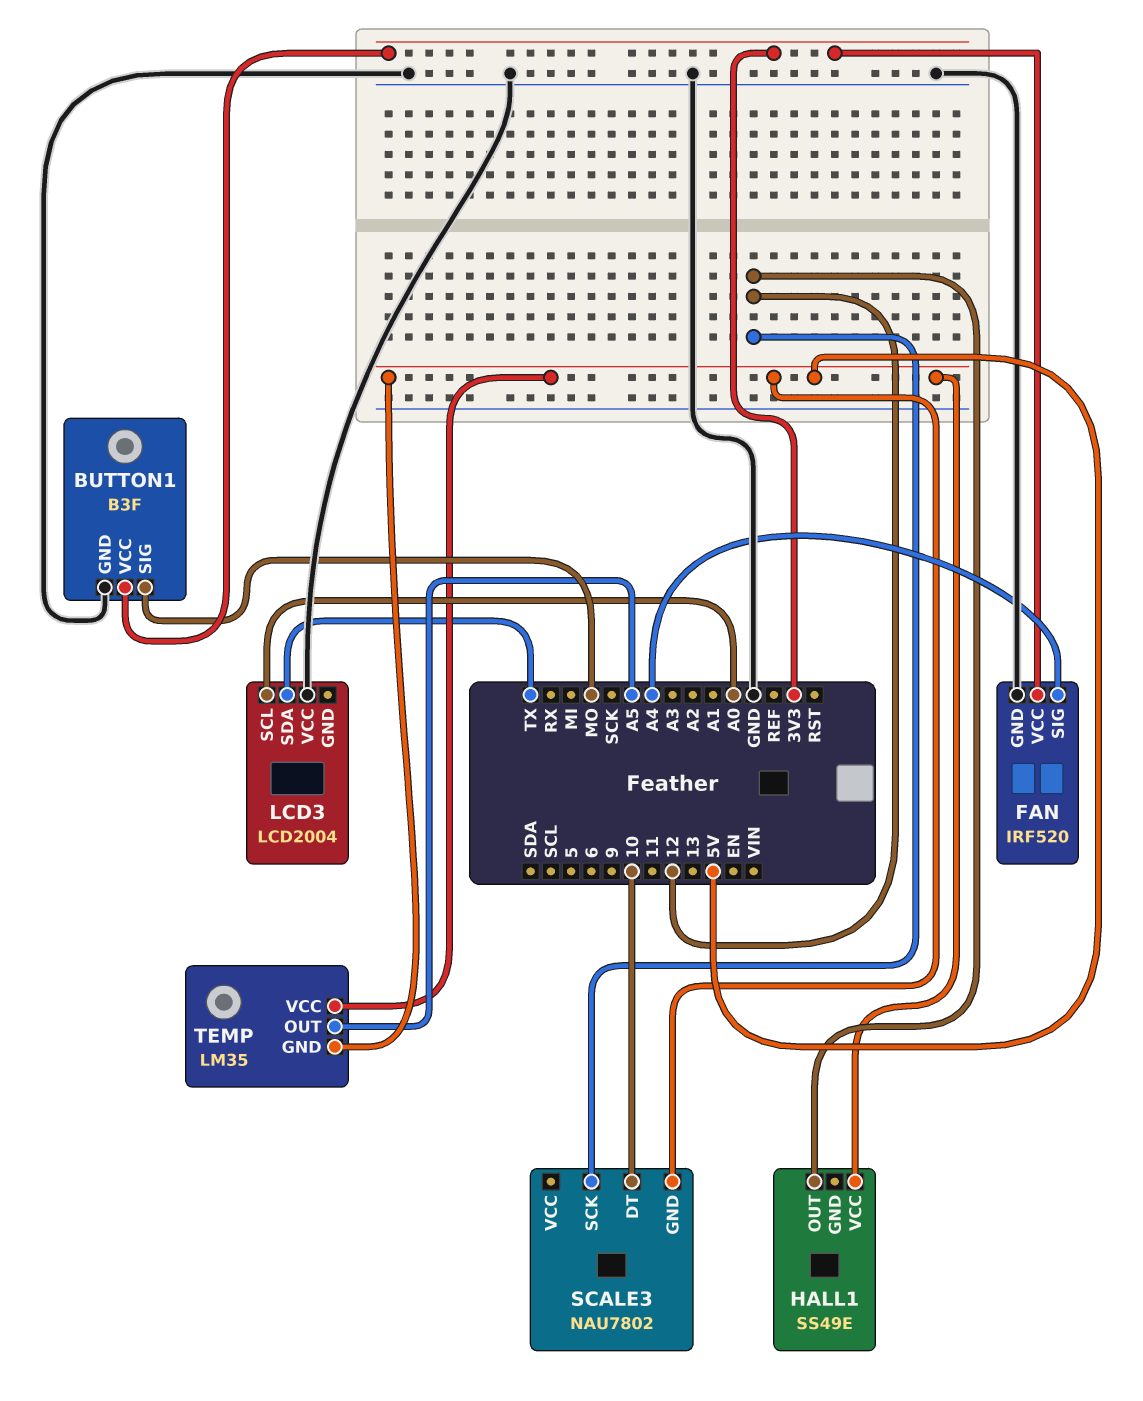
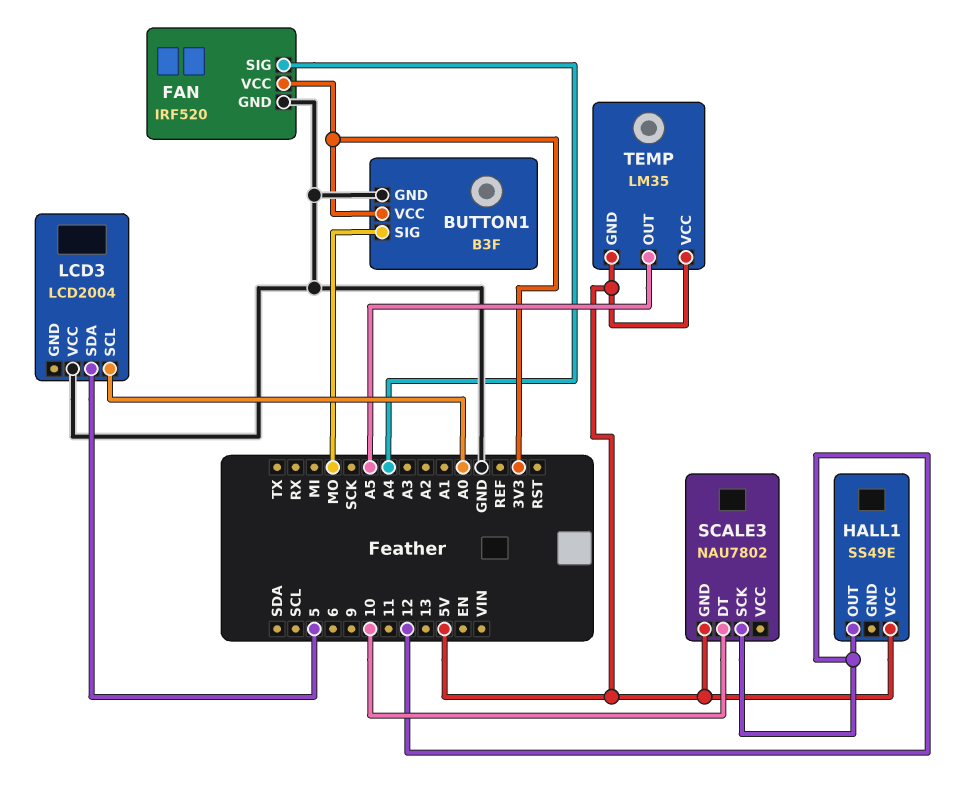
LCD3 pin SDA: TX -> 5

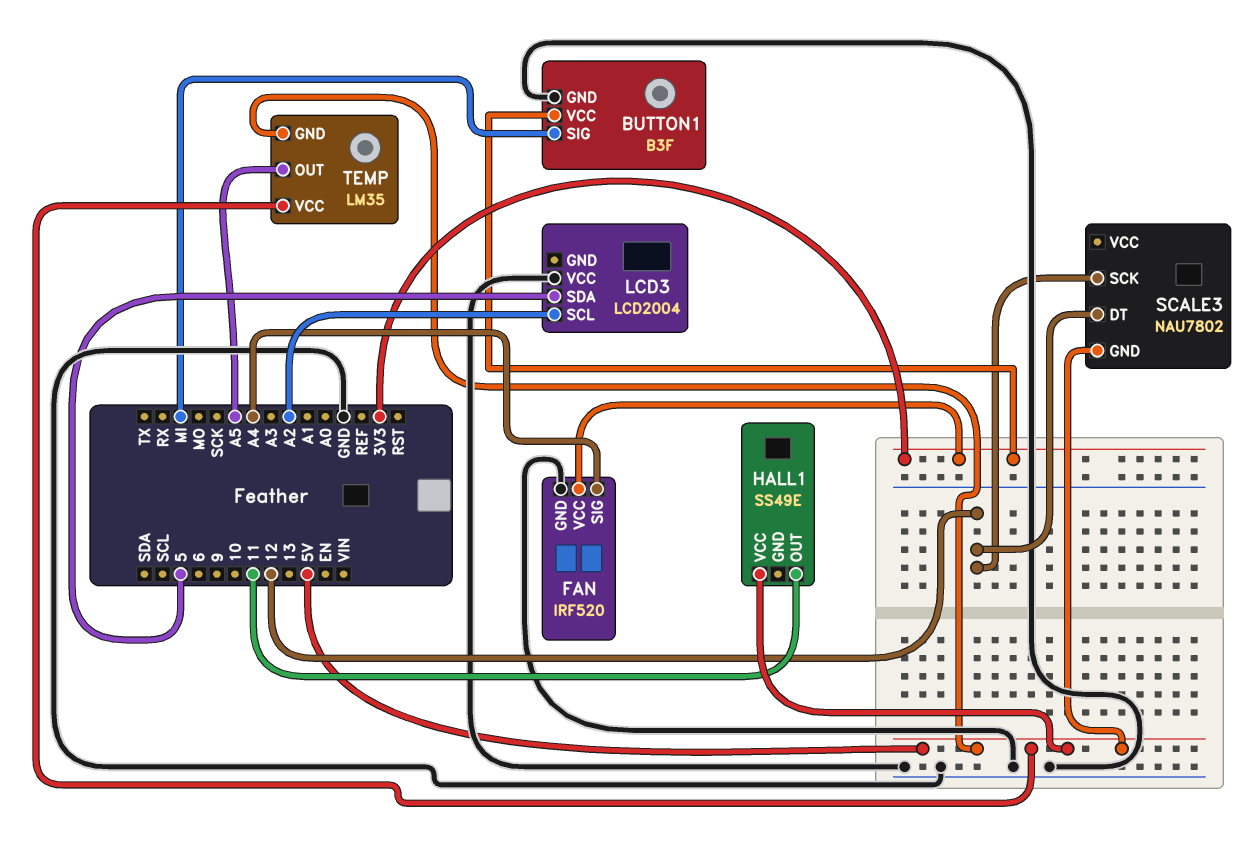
BUTTON1 pin SIG: MO -> MI
HALL1 pin OUT: 12 -> 11
LCD3 pin SCL: A0 -> A2
SCALE3 pin DT: 10 -> 12

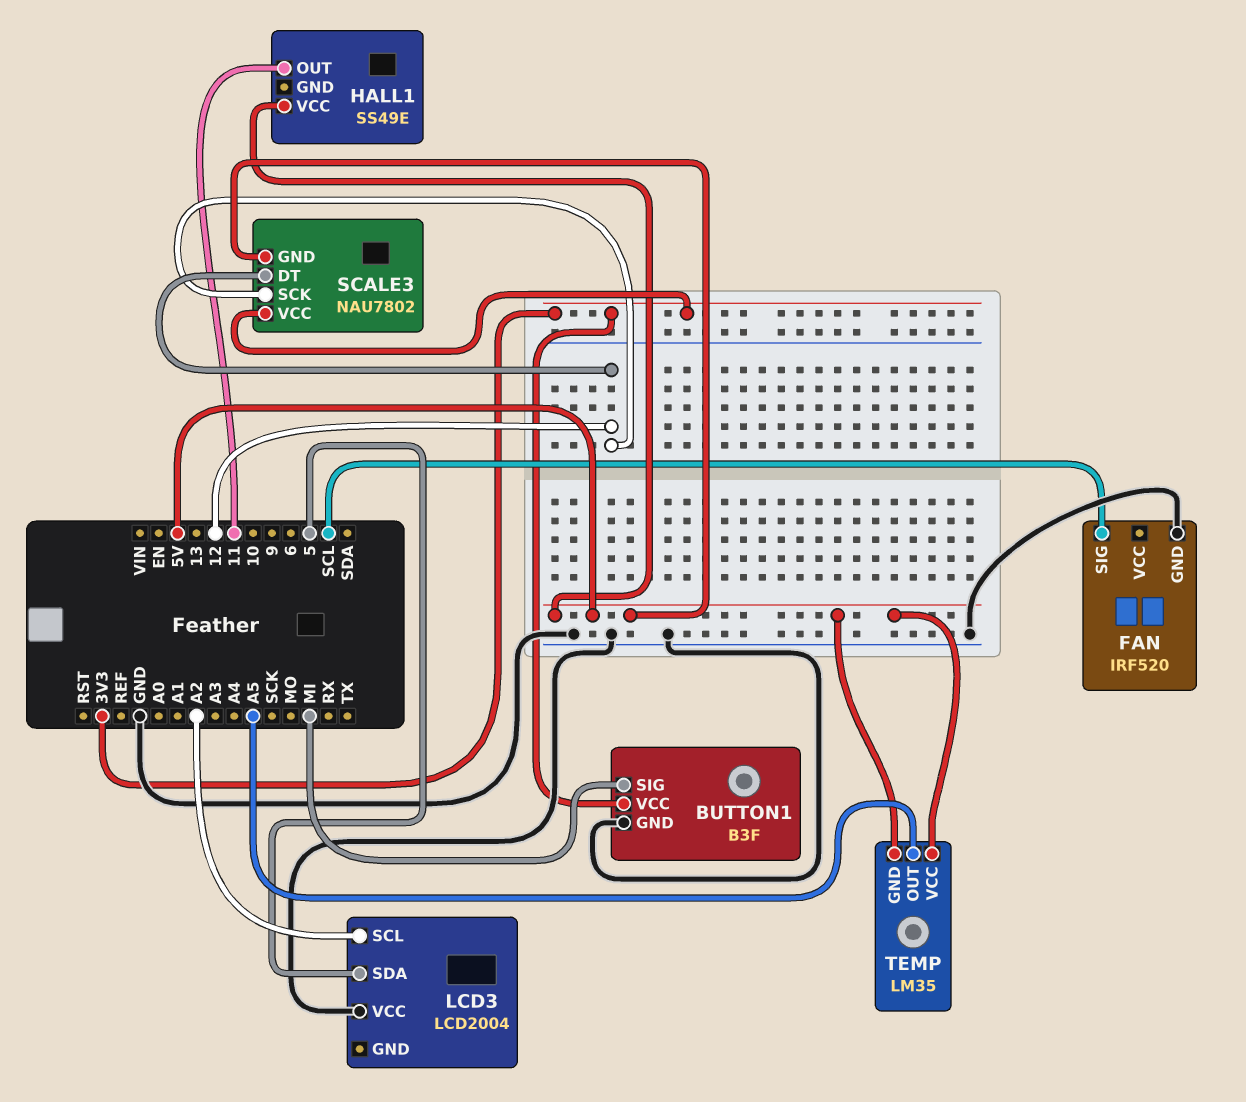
FAN pin SIG: A4 -> SCL
FAN pin VCC: 3V3 -> none
SCALE3 pin VCC: none -> 3V3

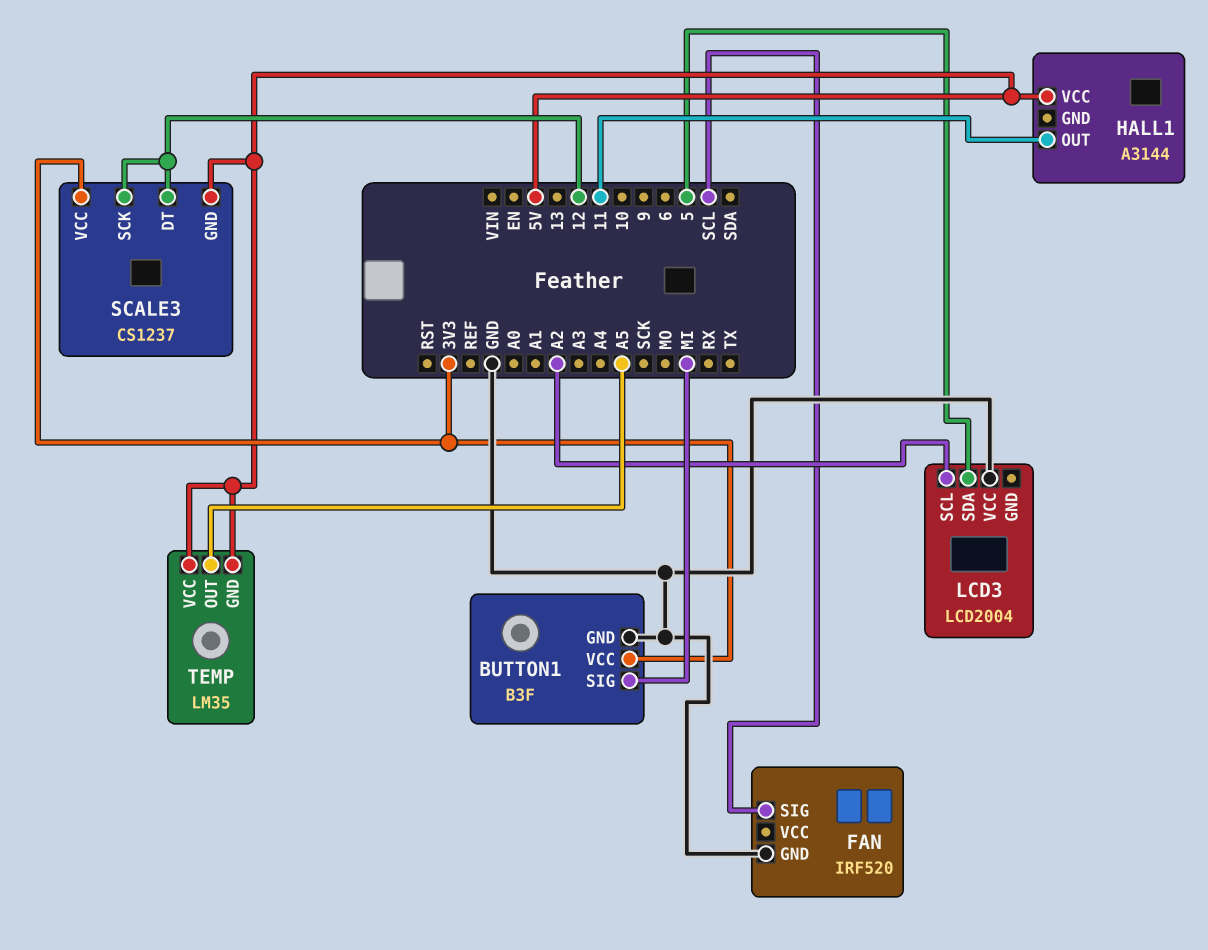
HALL1: SS49E -> A3144
SCALE3: NAU7802 -> CS1237

